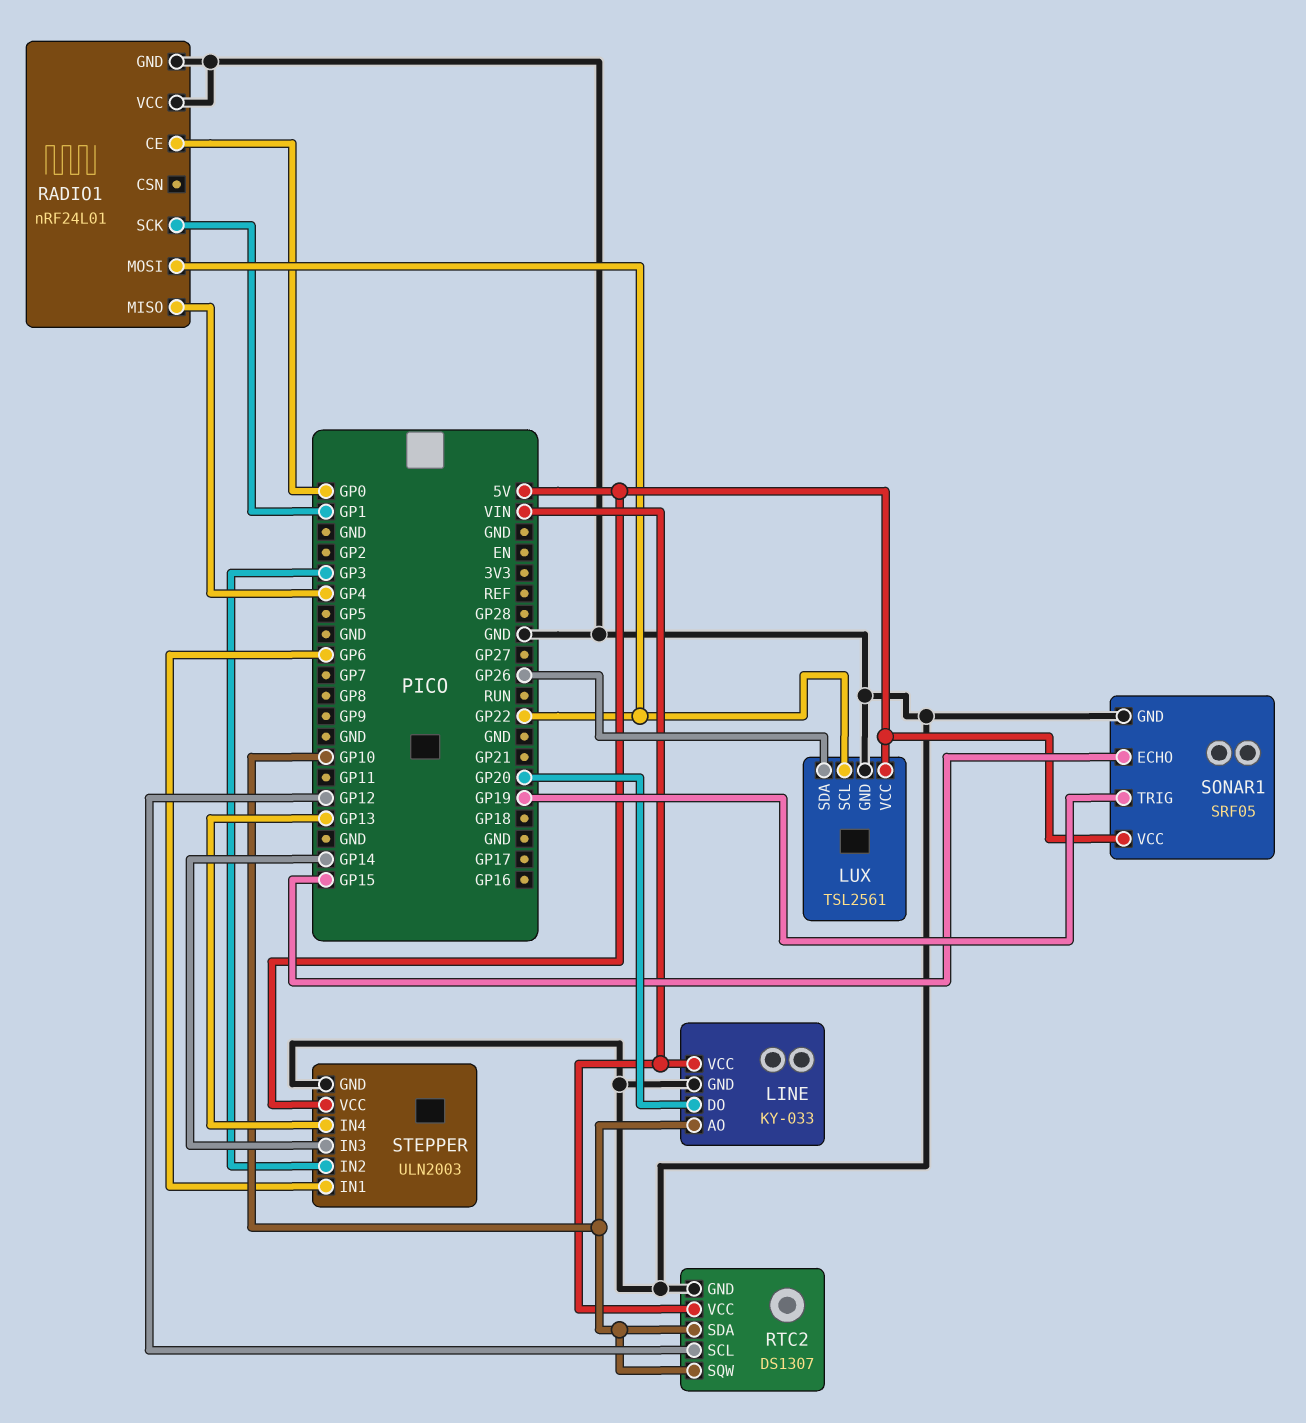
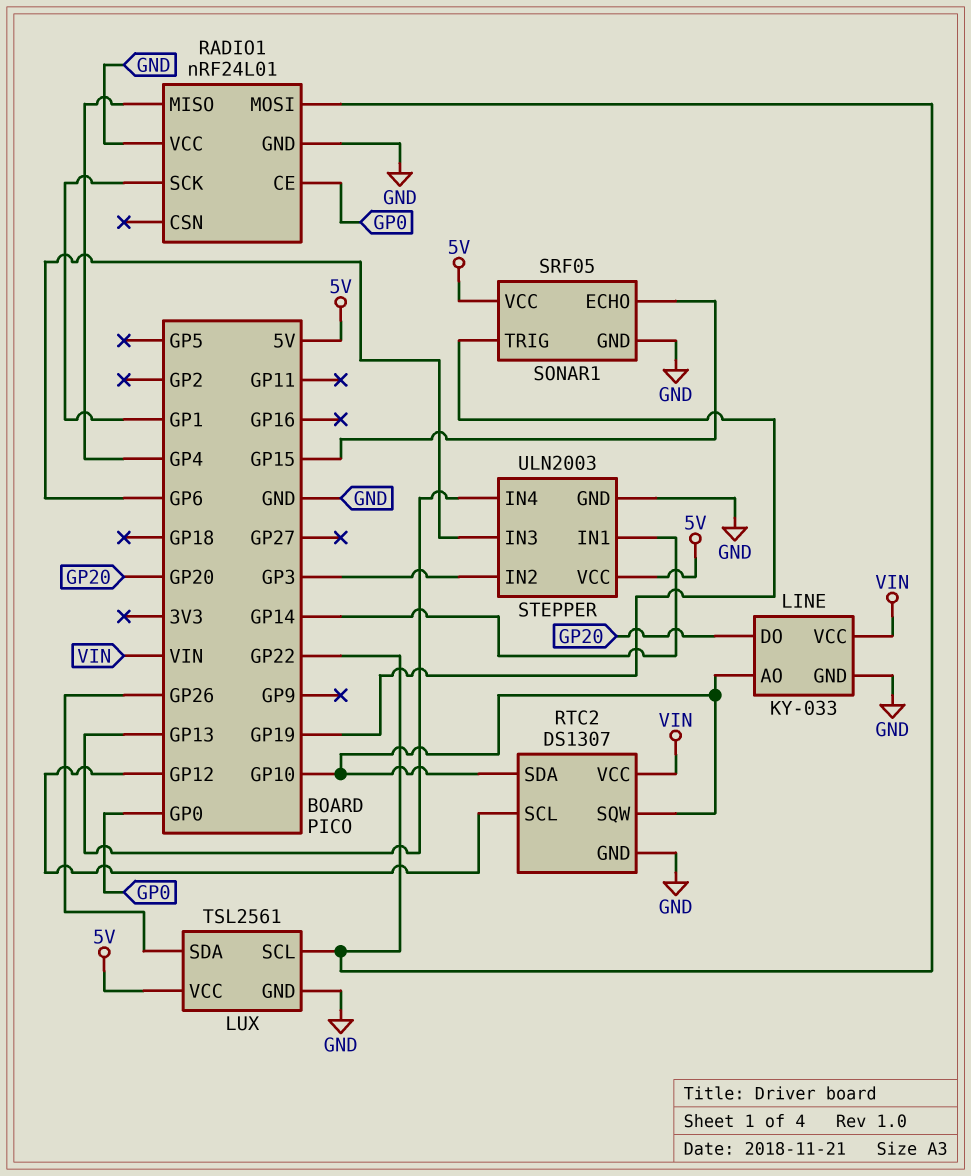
STEPPER pin IN1: GP6 -> GP14
STEPPER pin IN3: GP14 -> GP6

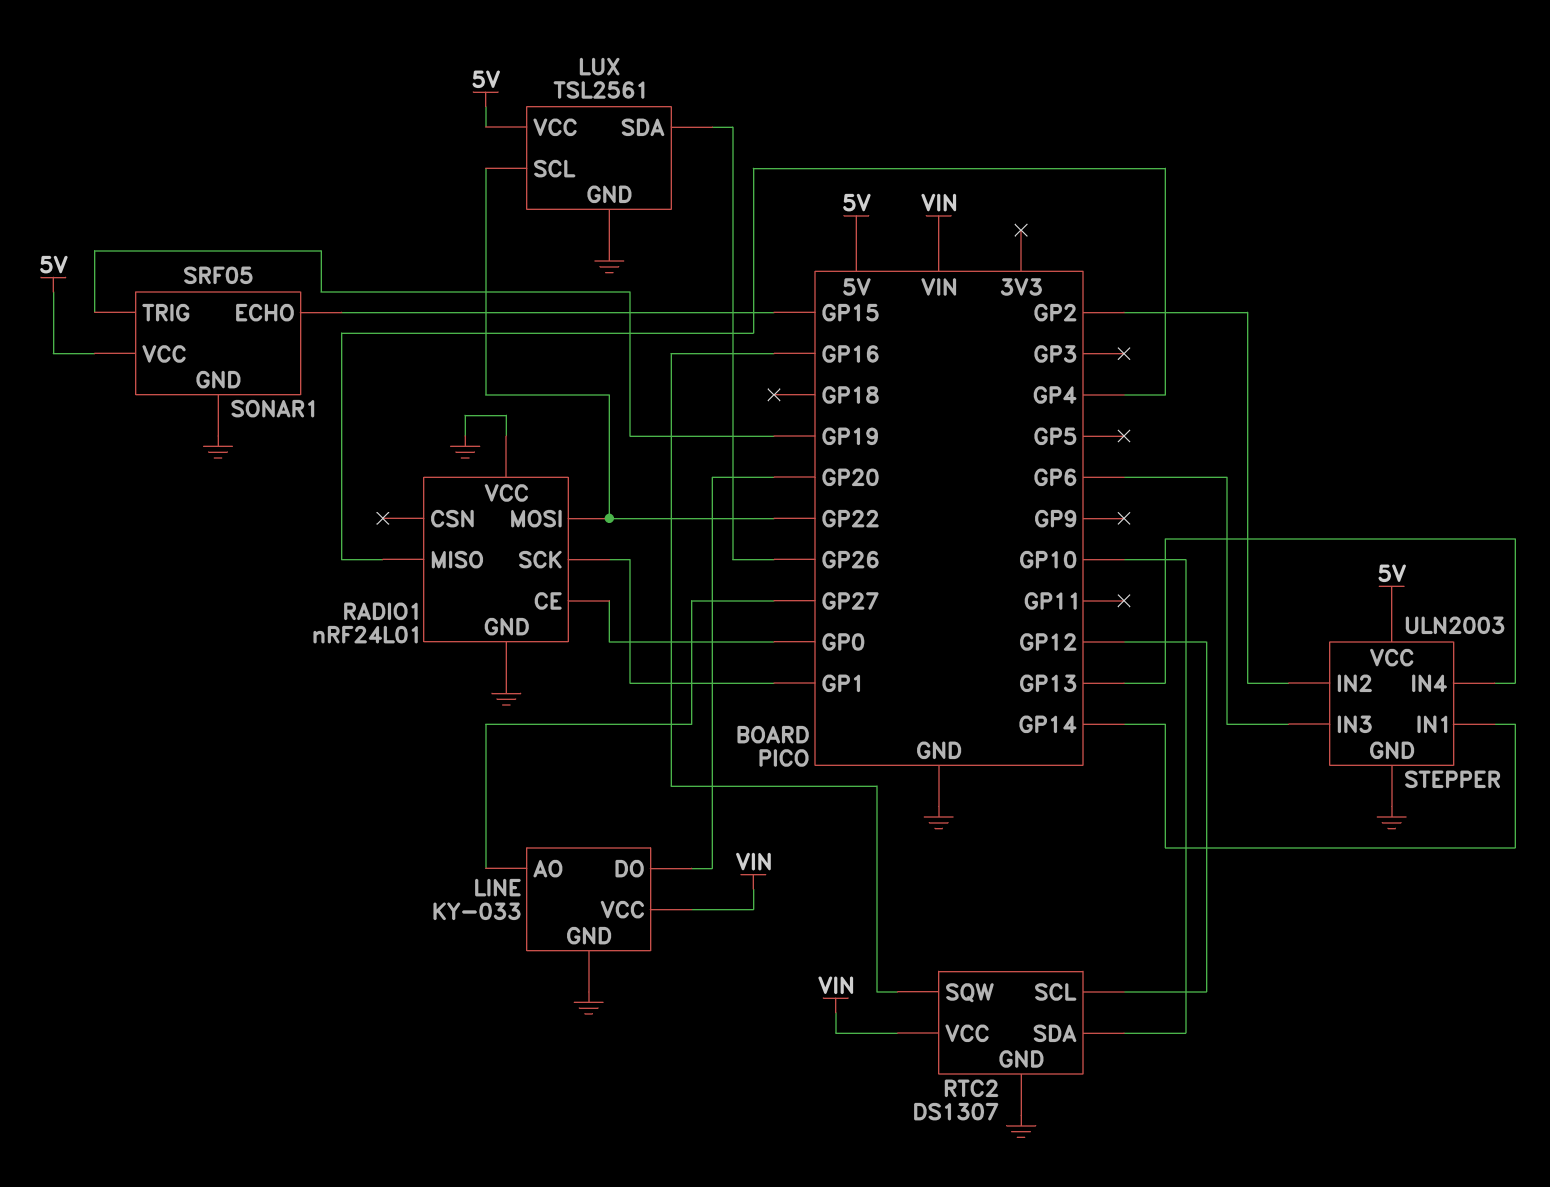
LINE pin AO: GP10 -> GP27
RTC2 pin SQW: GP10 -> GP16
STEPPER pin IN2: GP3 -> GP2

